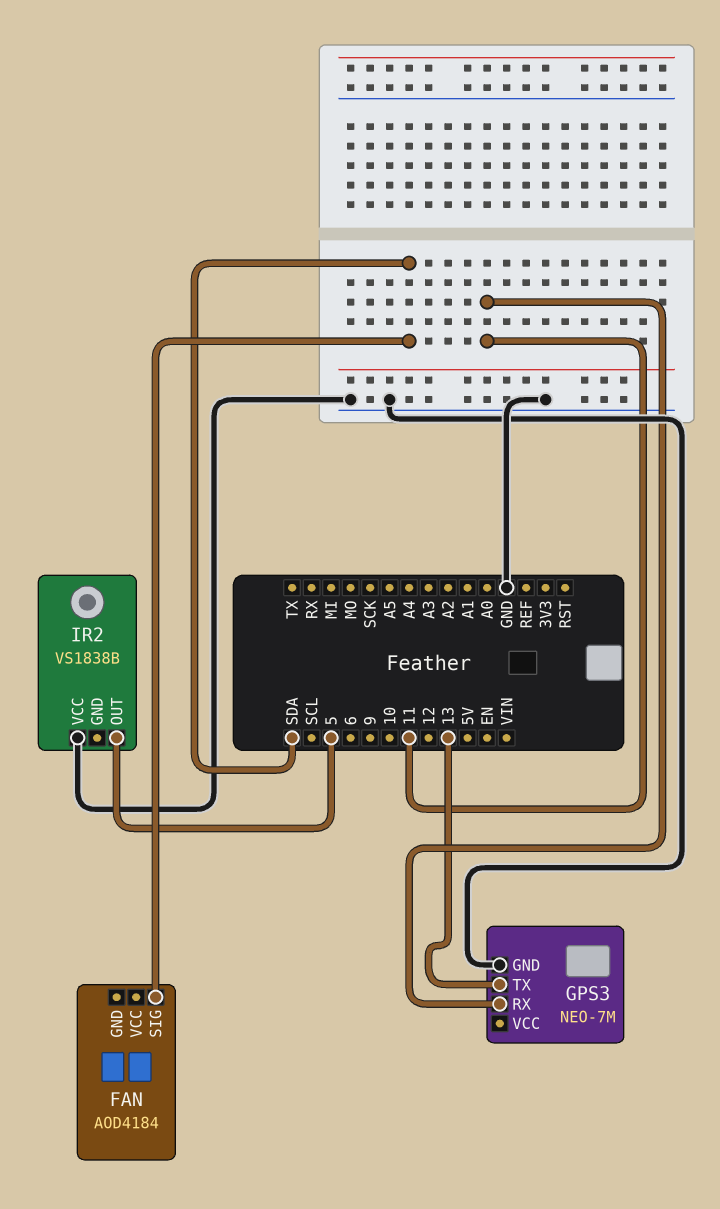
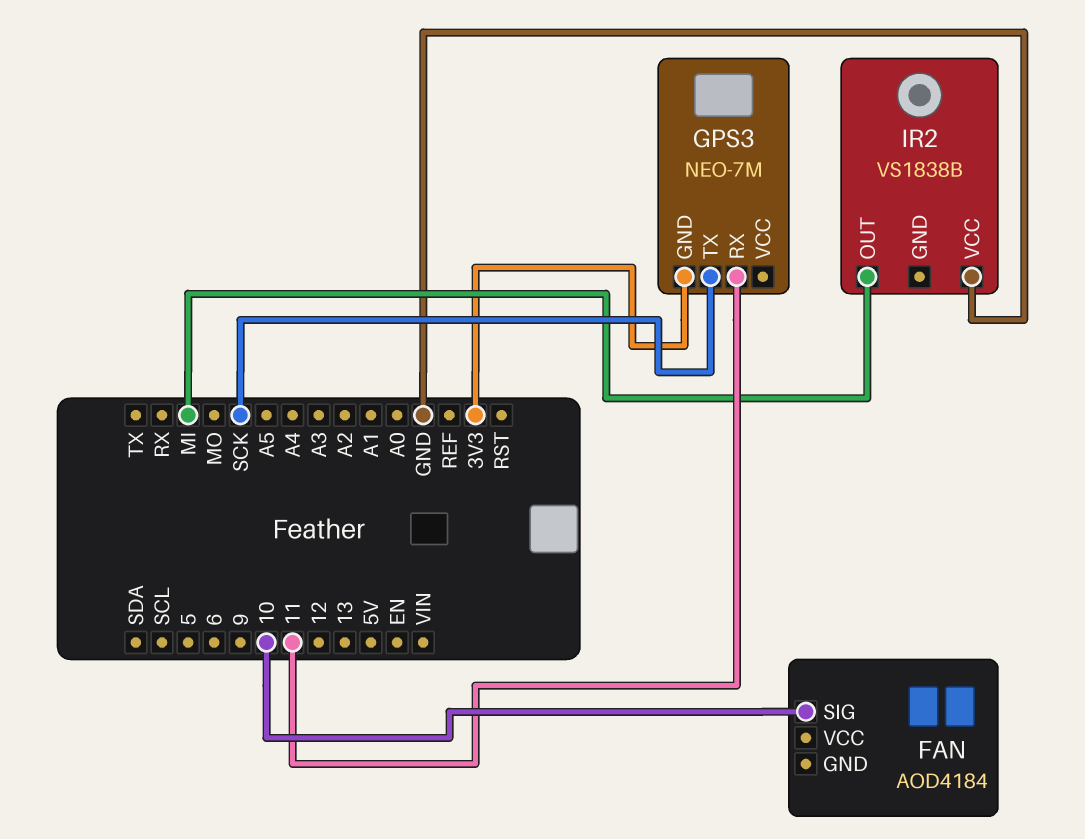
FAN pin SIG: SDA -> 10
GPS3 pin GND: GND -> 3V3
GPS3 pin TX: 13 -> SCK
IR2 pin OUT: 5 -> MI

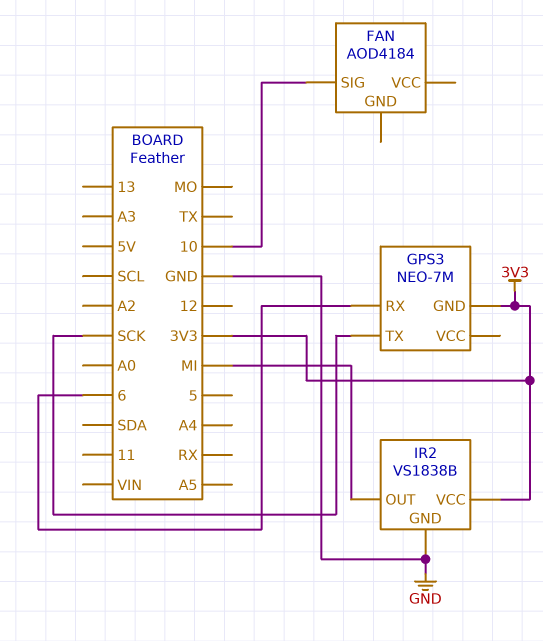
GPS3 pin RX: 11 -> 6
IR2 pin GND: none -> GND
IR2 pin VCC: GND -> 3V3

